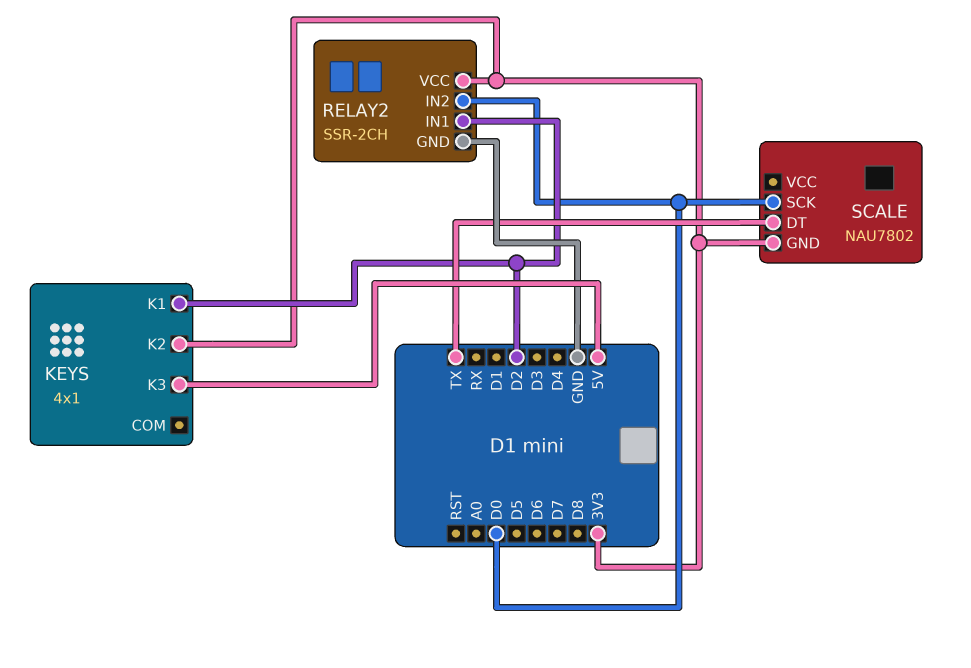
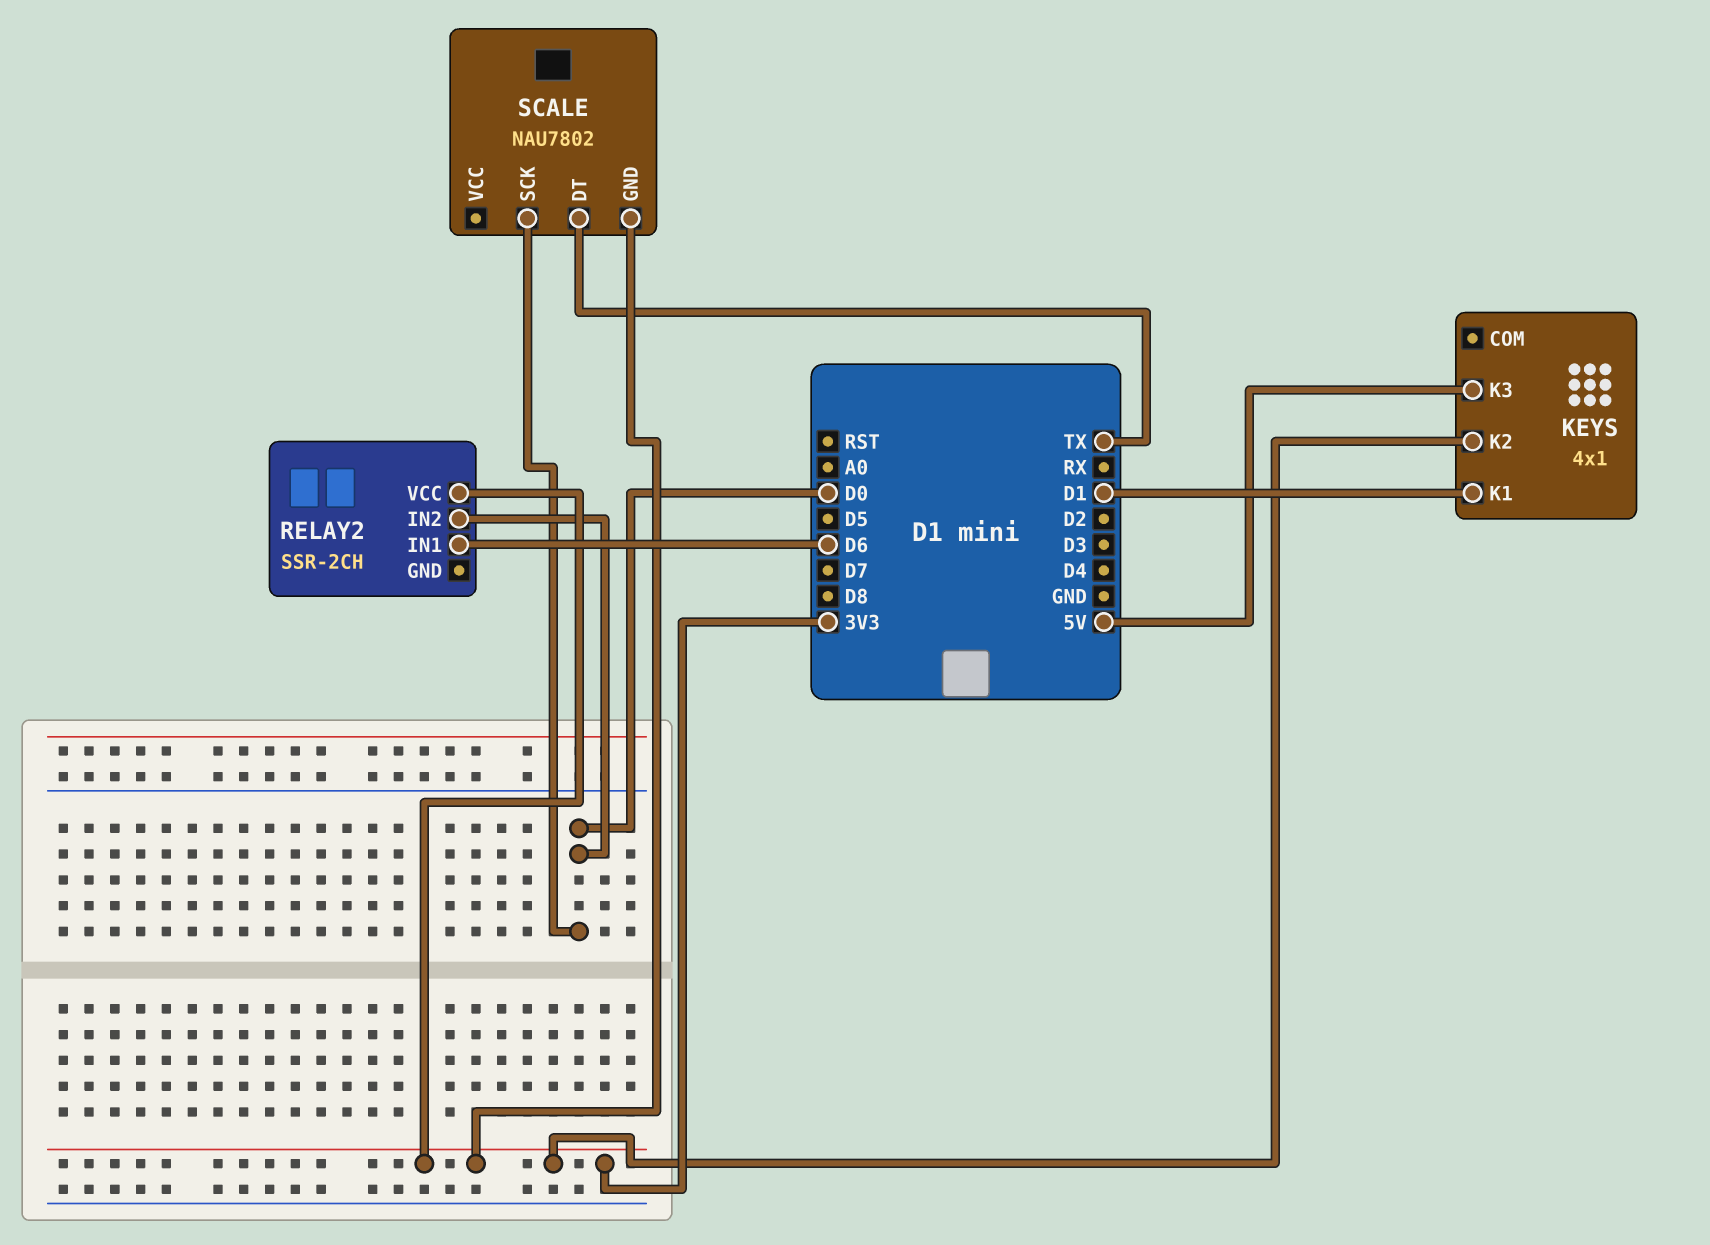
KEYS pin K1: D2 -> D1
RELAY2 pin GND: GND -> none
RELAY2 pin IN1: D2 -> D6

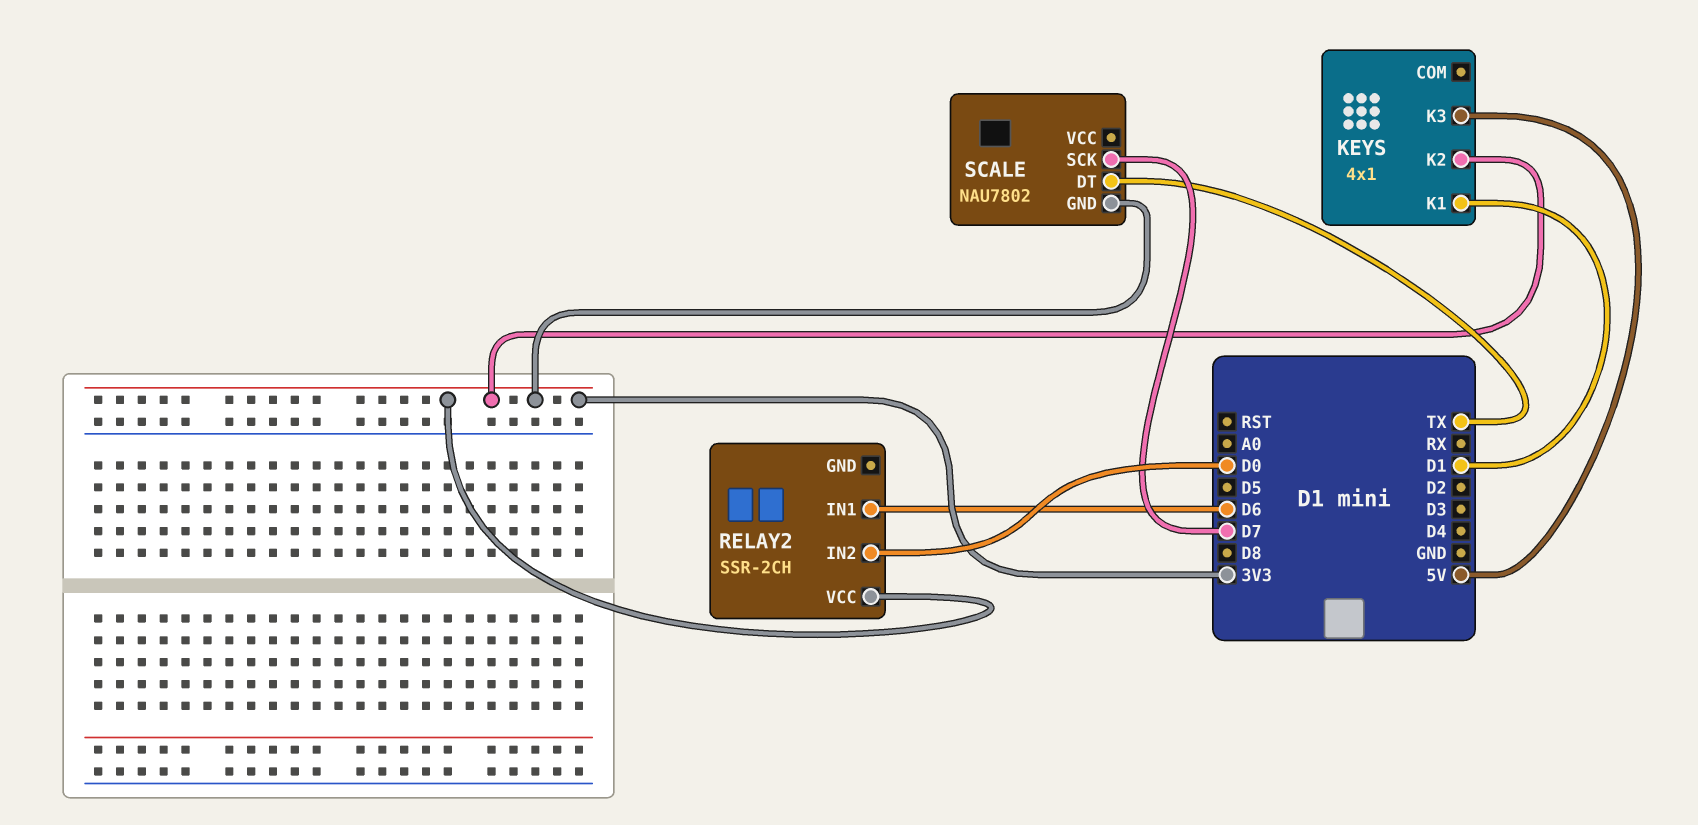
SCALE pin SCK: D0 -> D7

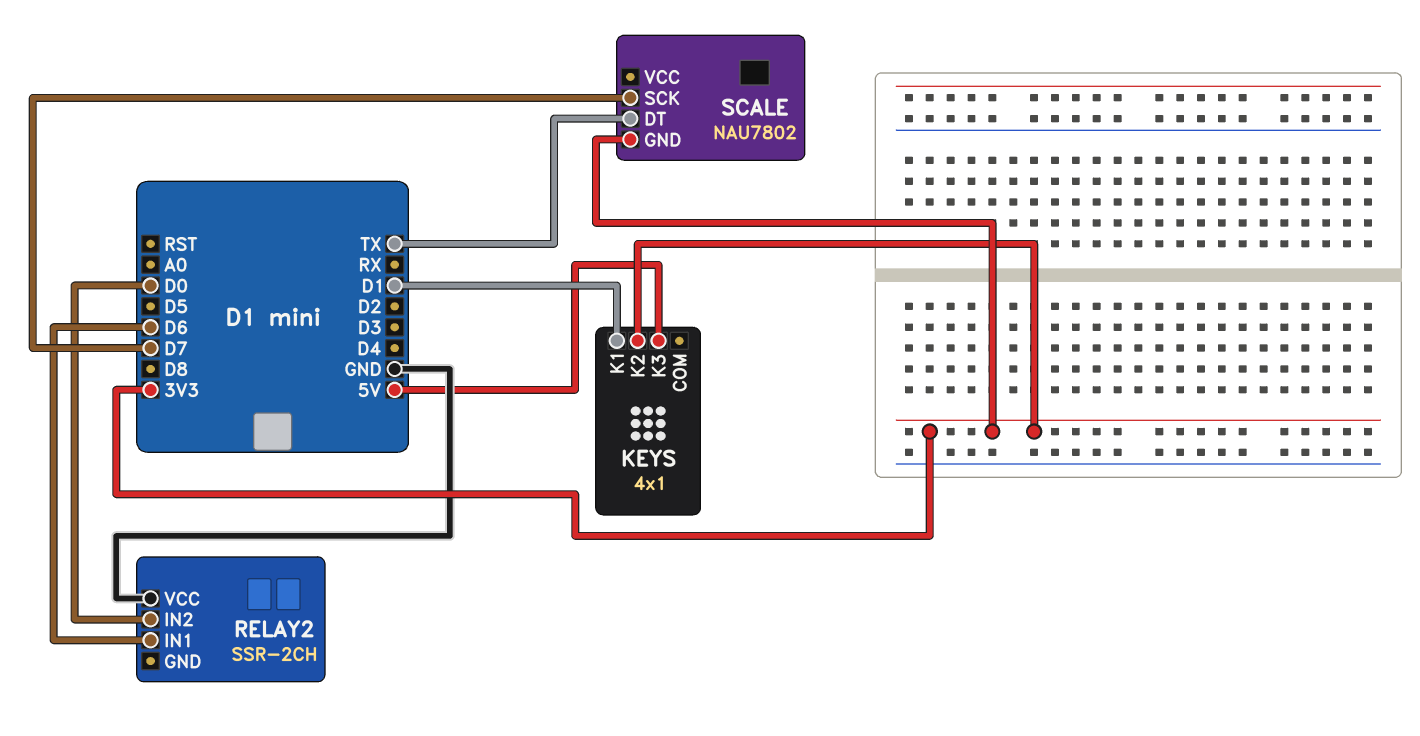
RELAY2 pin VCC: 3V3 -> GND

